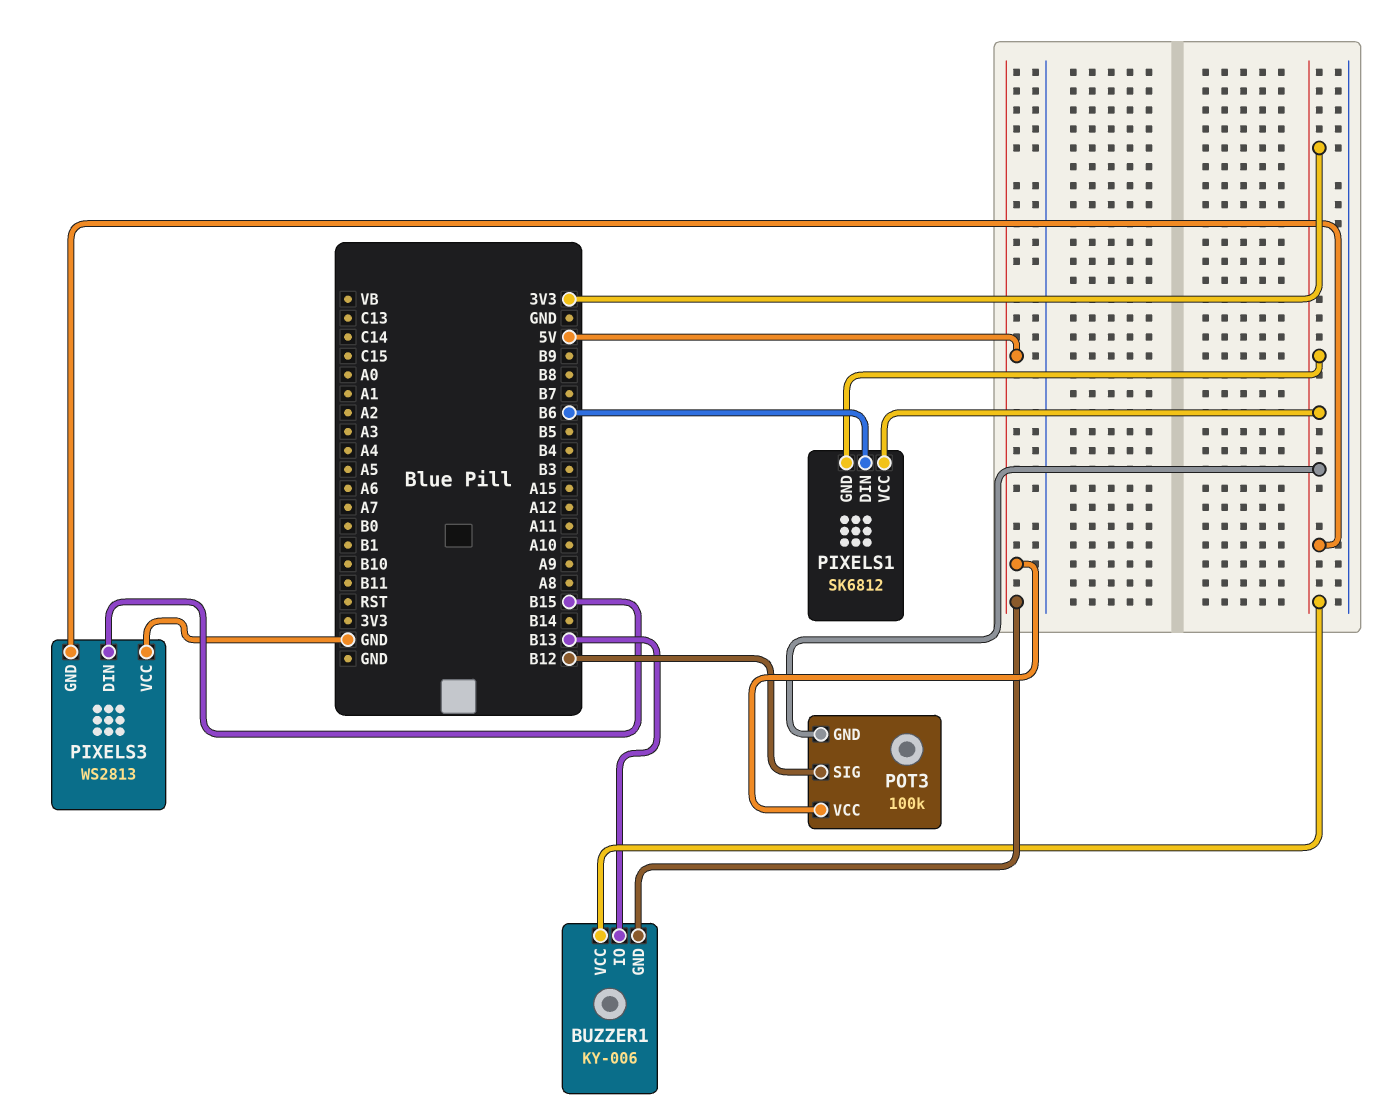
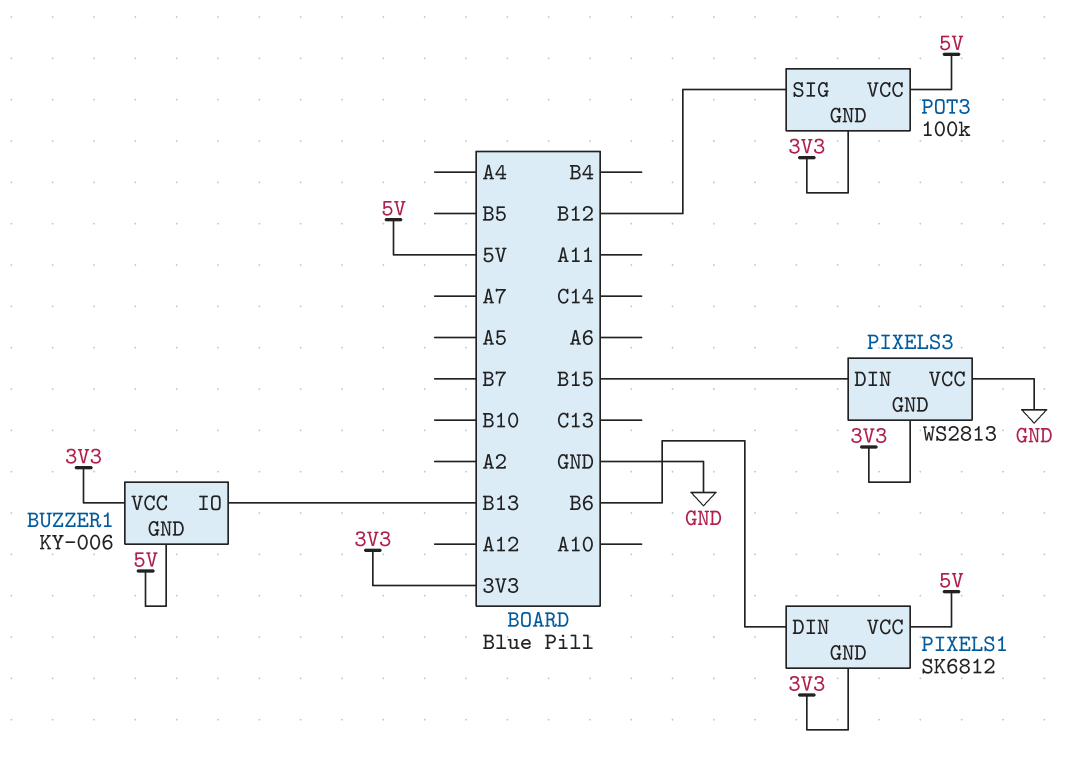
PIXELS1 pin VCC: 3V3 -> 5V

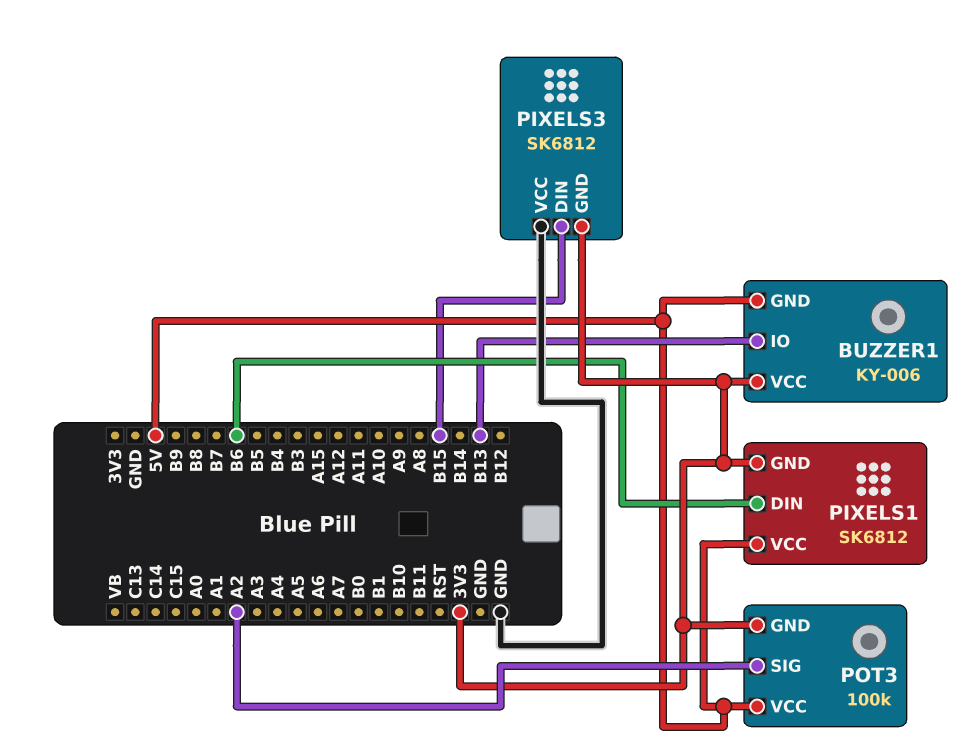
PIXELS3: WS2813 -> SK6812
POT3 pin SIG: B12 -> A2

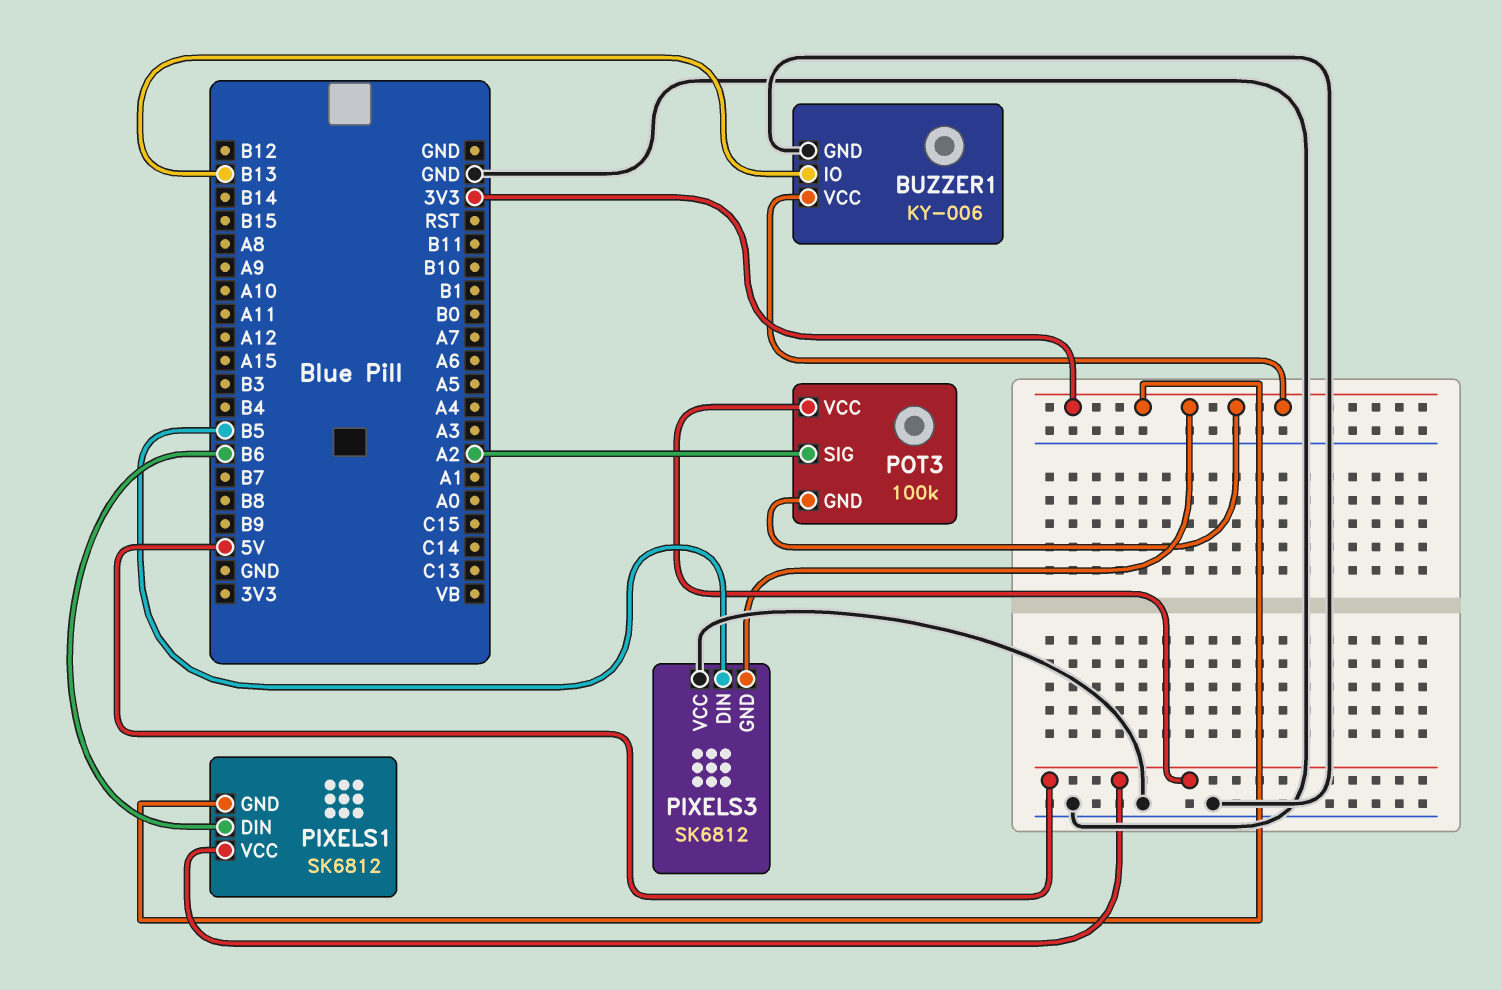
BUZZER1 pin GND: 5V -> GND
PIXELS3 pin DIN: B15 -> B5

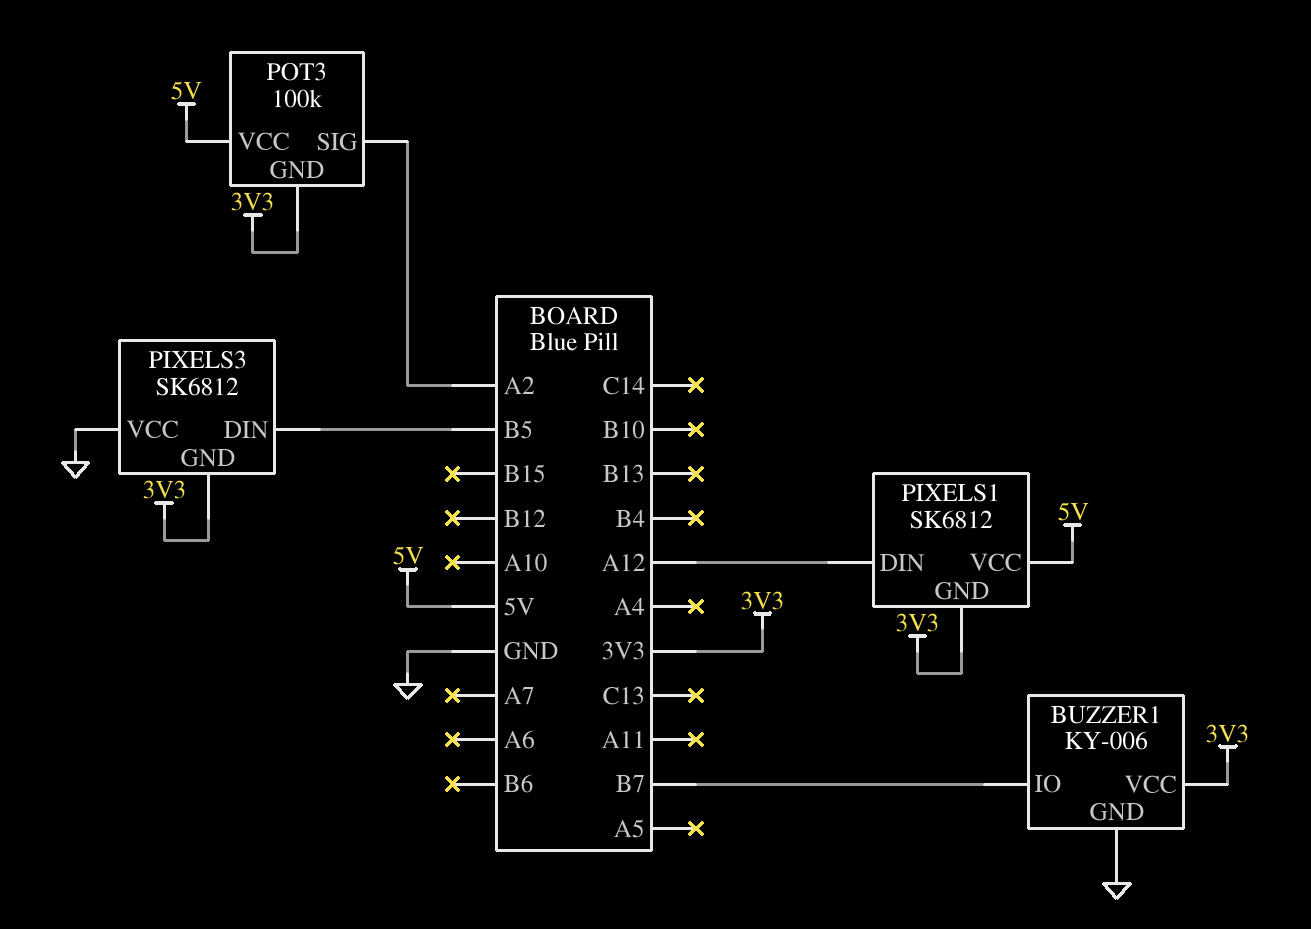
BUZZER1 pin IO: B13 -> B7
PIXELS1 pin DIN: B6 -> A12

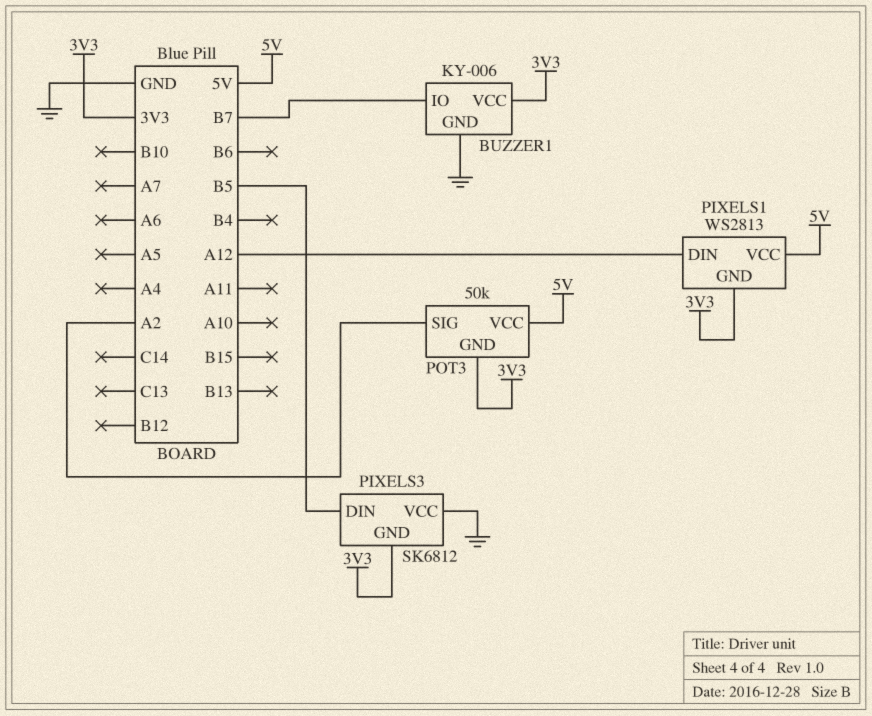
PIXELS1: SK6812 -> WS2813
POT3: 100k -> 50k

